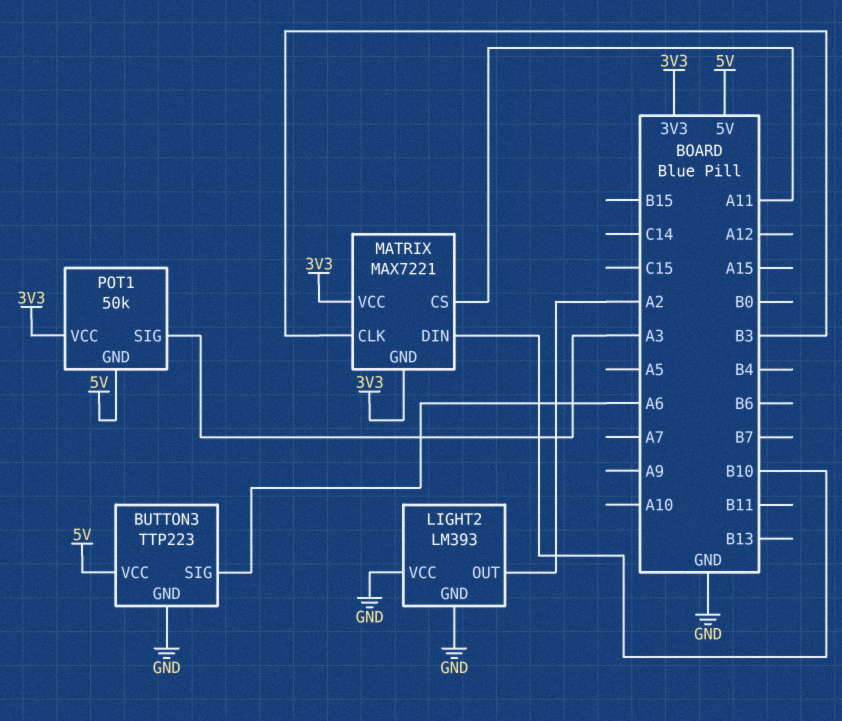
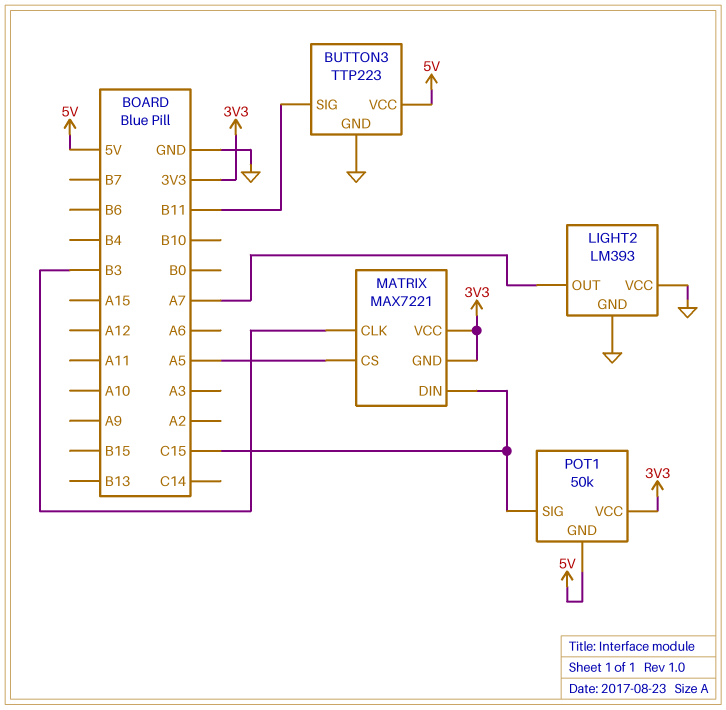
BUTTON3 pin SIG: A6 -> B11
LIGHT2 pin OUT: A2 -> A7
MATRIX pin CS: A11 -> A5
MATRIX pin DIN: B10 -> C15
POT1 pin SIG: A3 -> C15

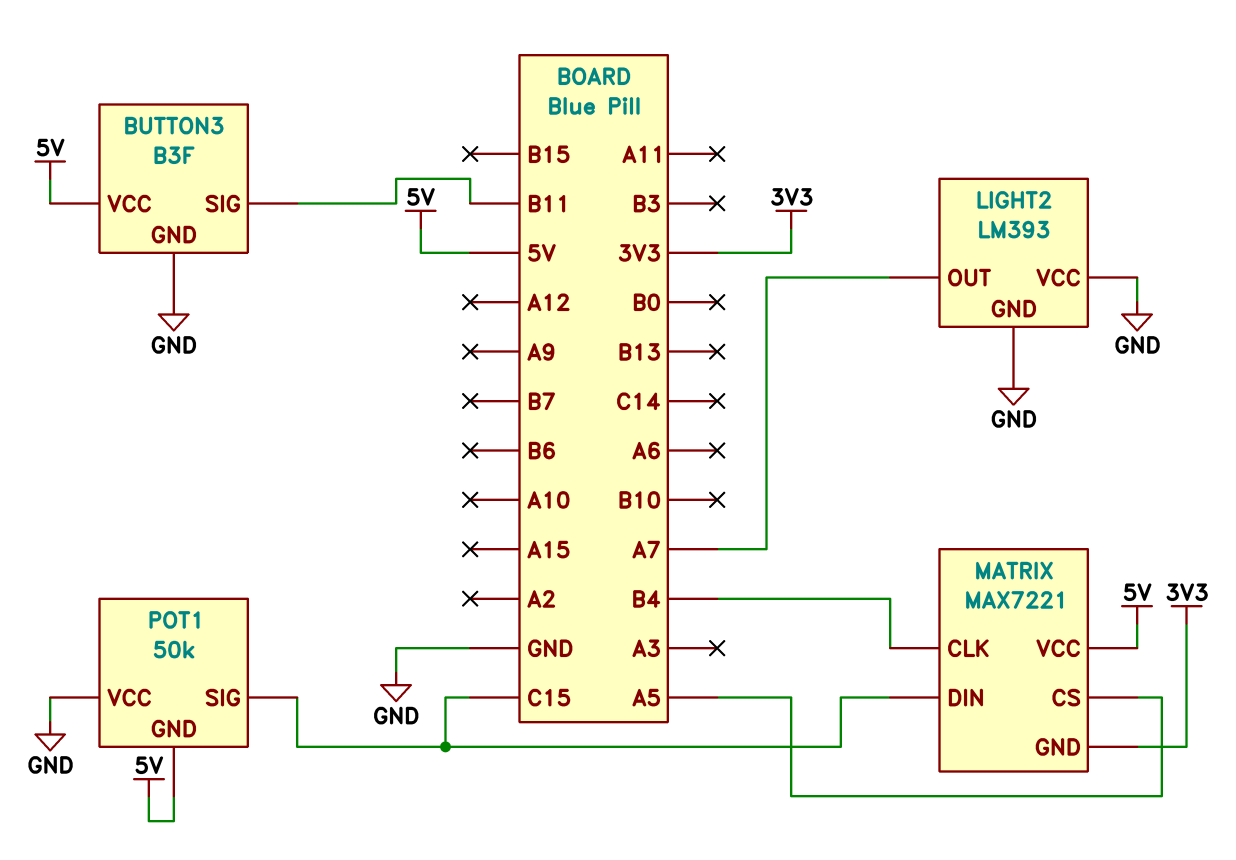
BUTTON3: TTP223 -> B3F
MATRIX pin CLK: B3 -> B4
MATRIX pin VCC: 3V3 -> 5V
POT1 pin VCC: 3V3 -> GND

